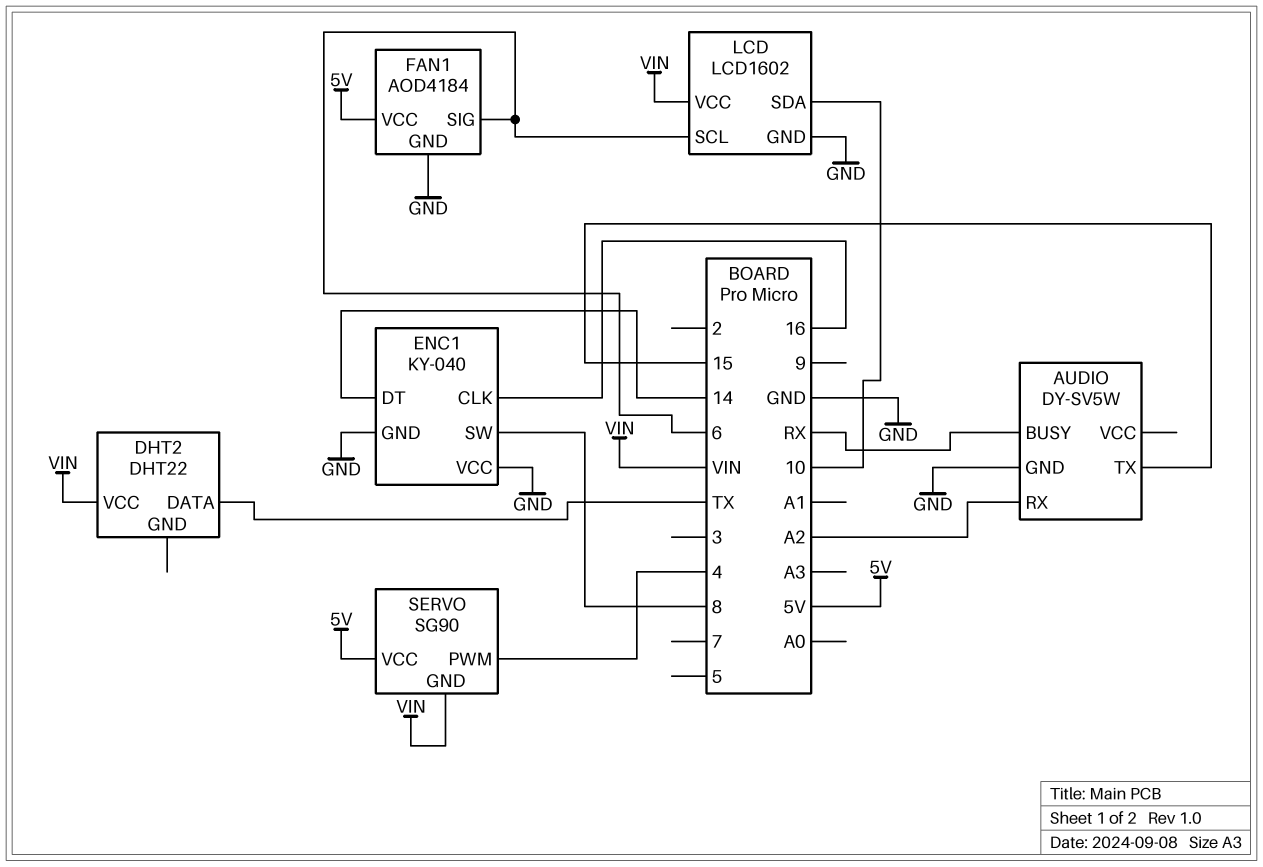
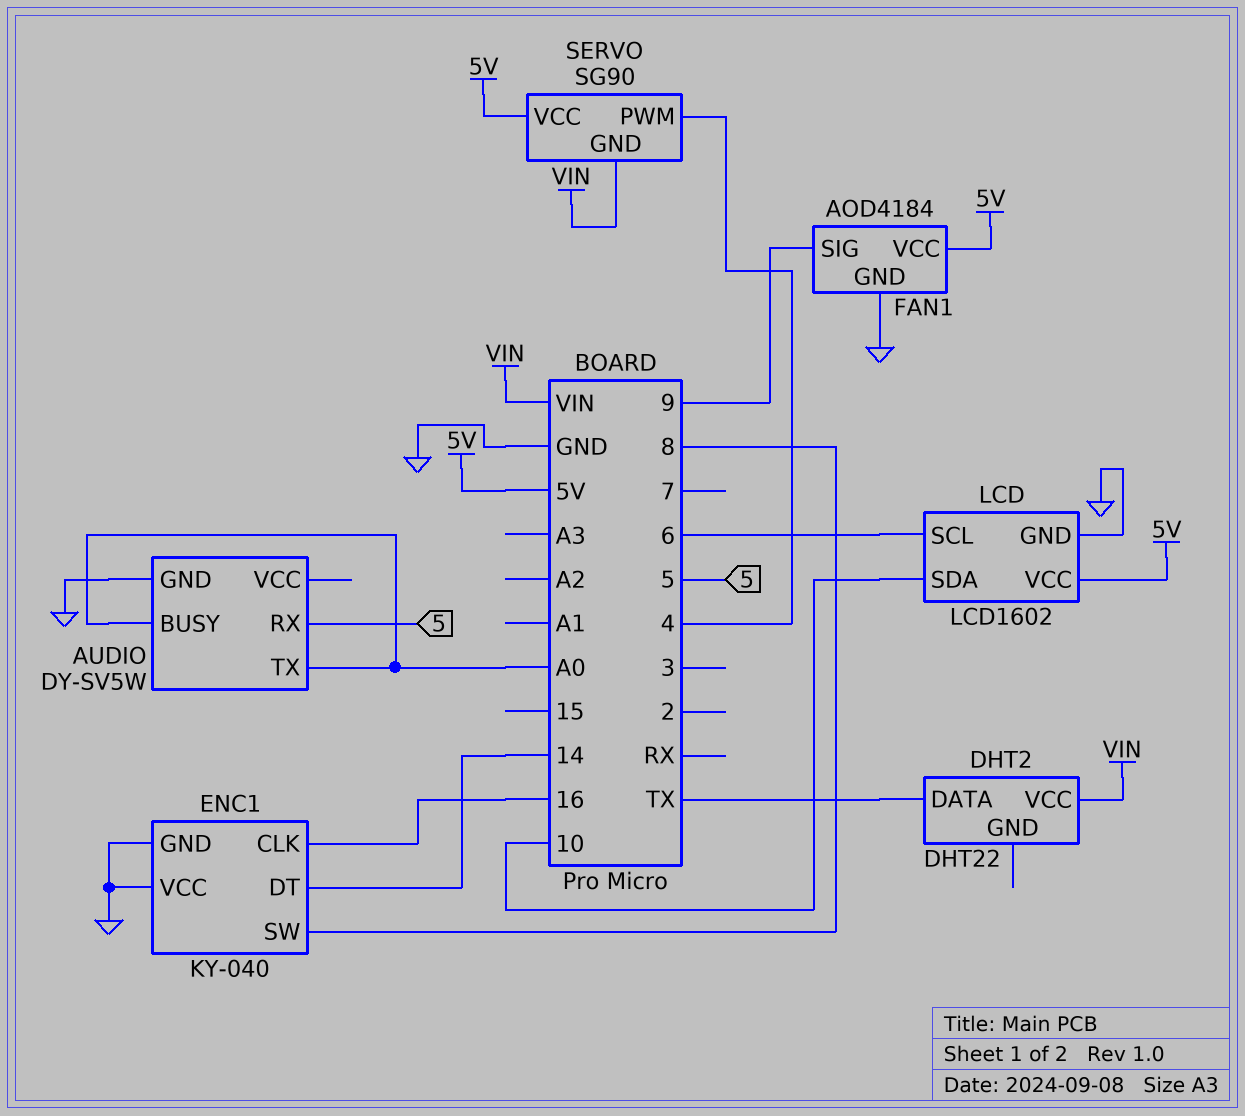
AUDIO pin BUSY: RX -> A0
AUDIO pin RX: A2 -> 5
AUDIO pin TX: 15 -> A0
FAN1 pin SIG: 6 -> 9
LCD pin VCC: VIN -> 5V

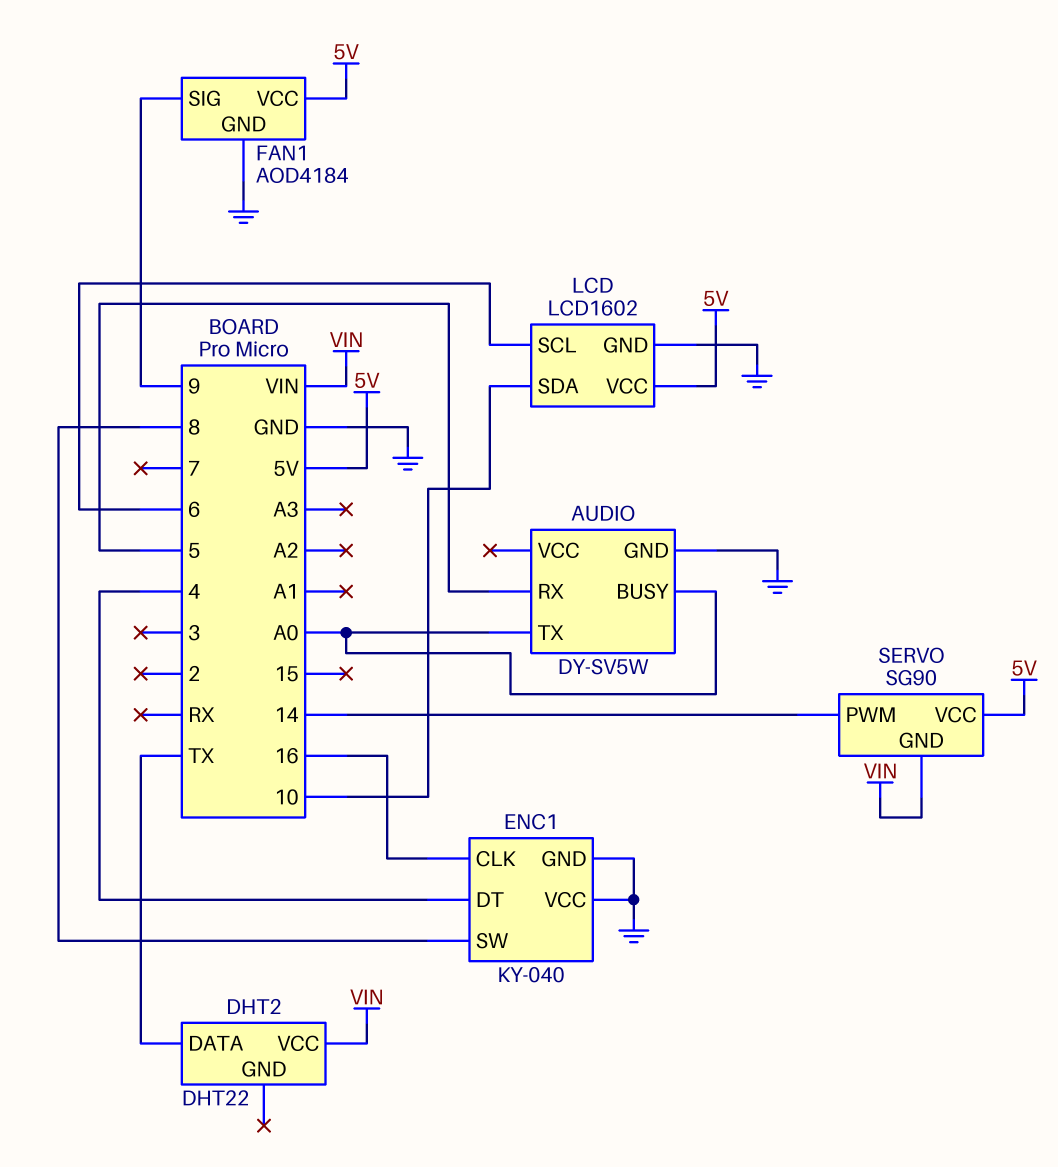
ENC1 pin DT: 14 -> 4
SERVO pin PWM: 4 -> 14

